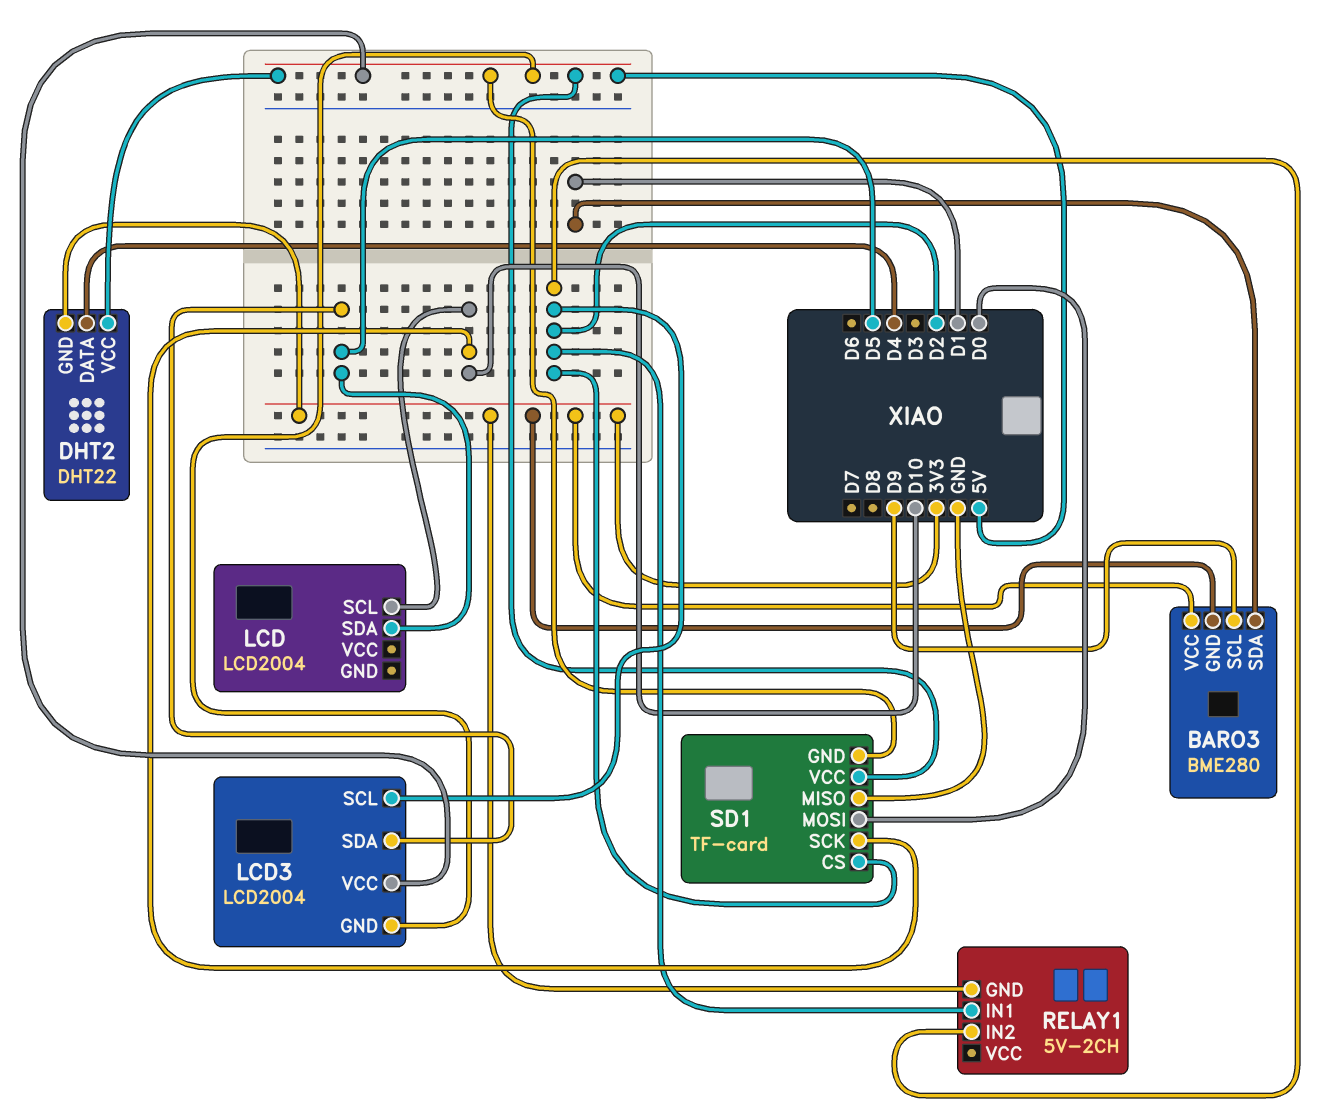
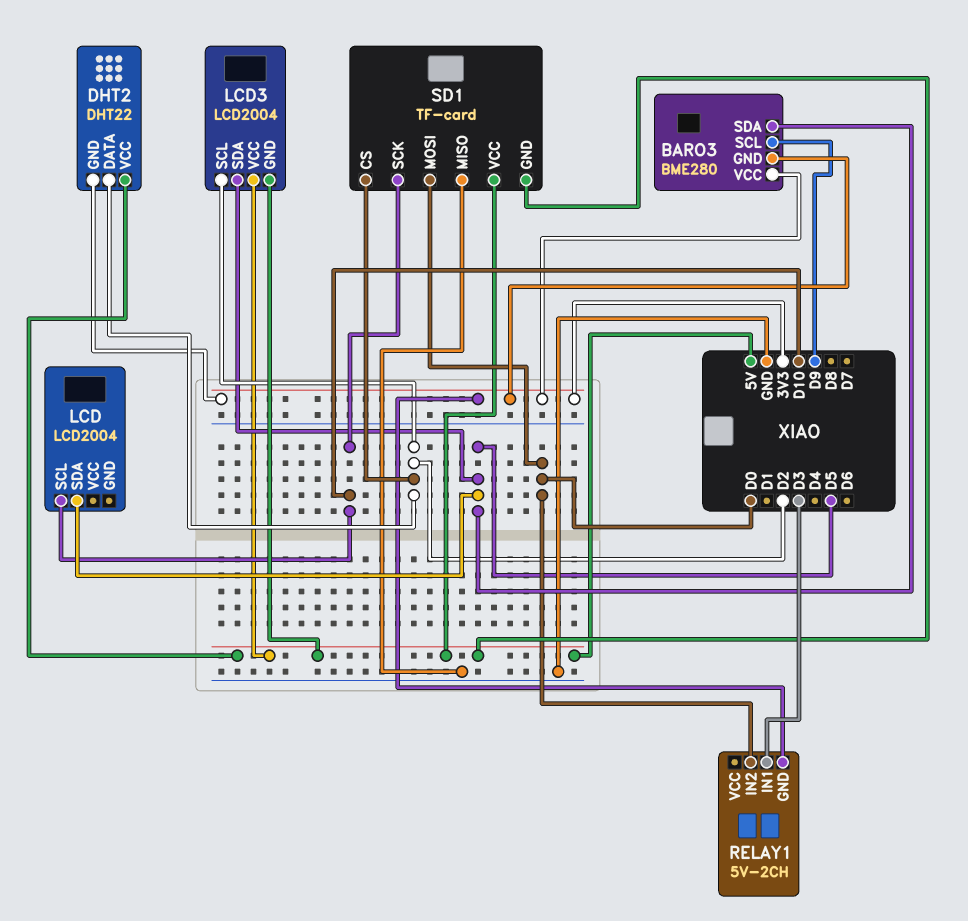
BARO3 pin SDA: D1 -> D5
DHT2 pin DATA: D4 -> D2
RELAY1 pin IN1: D2 -> D3
RELAY1 pin IN2: D2 -> D0

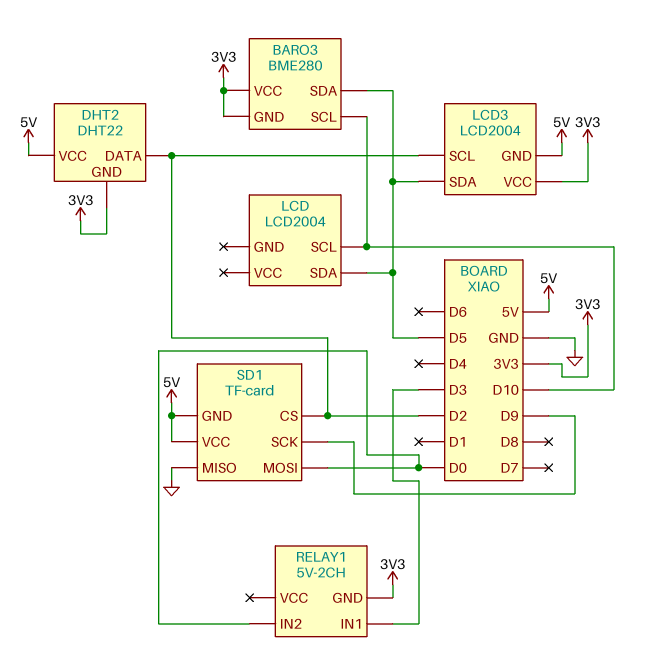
BARO3 pin SCL: D9 -> D10
LCD3 pin VCC: 5V -> 3V3
SD1 pin SCK: D10 -> D9

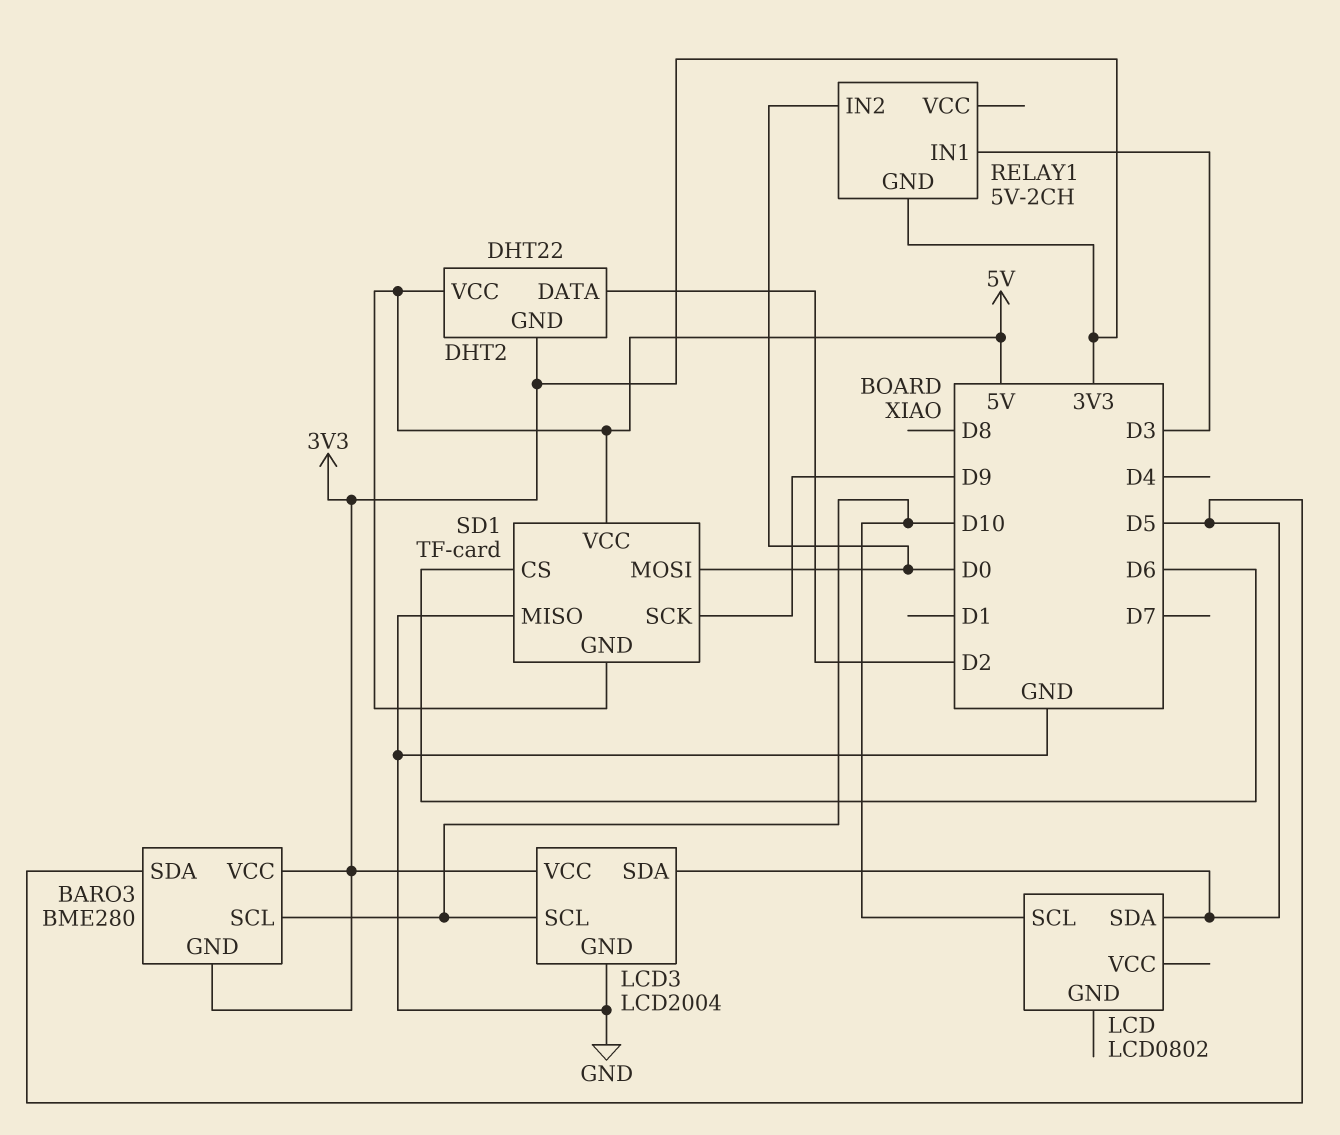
LCD: LCD2004 -> LCD0802
LCD3 pin GND: 5V -> GND
LCD3 pin SCL: D2 -> D10
SD1 pin CS: D2 -> D6

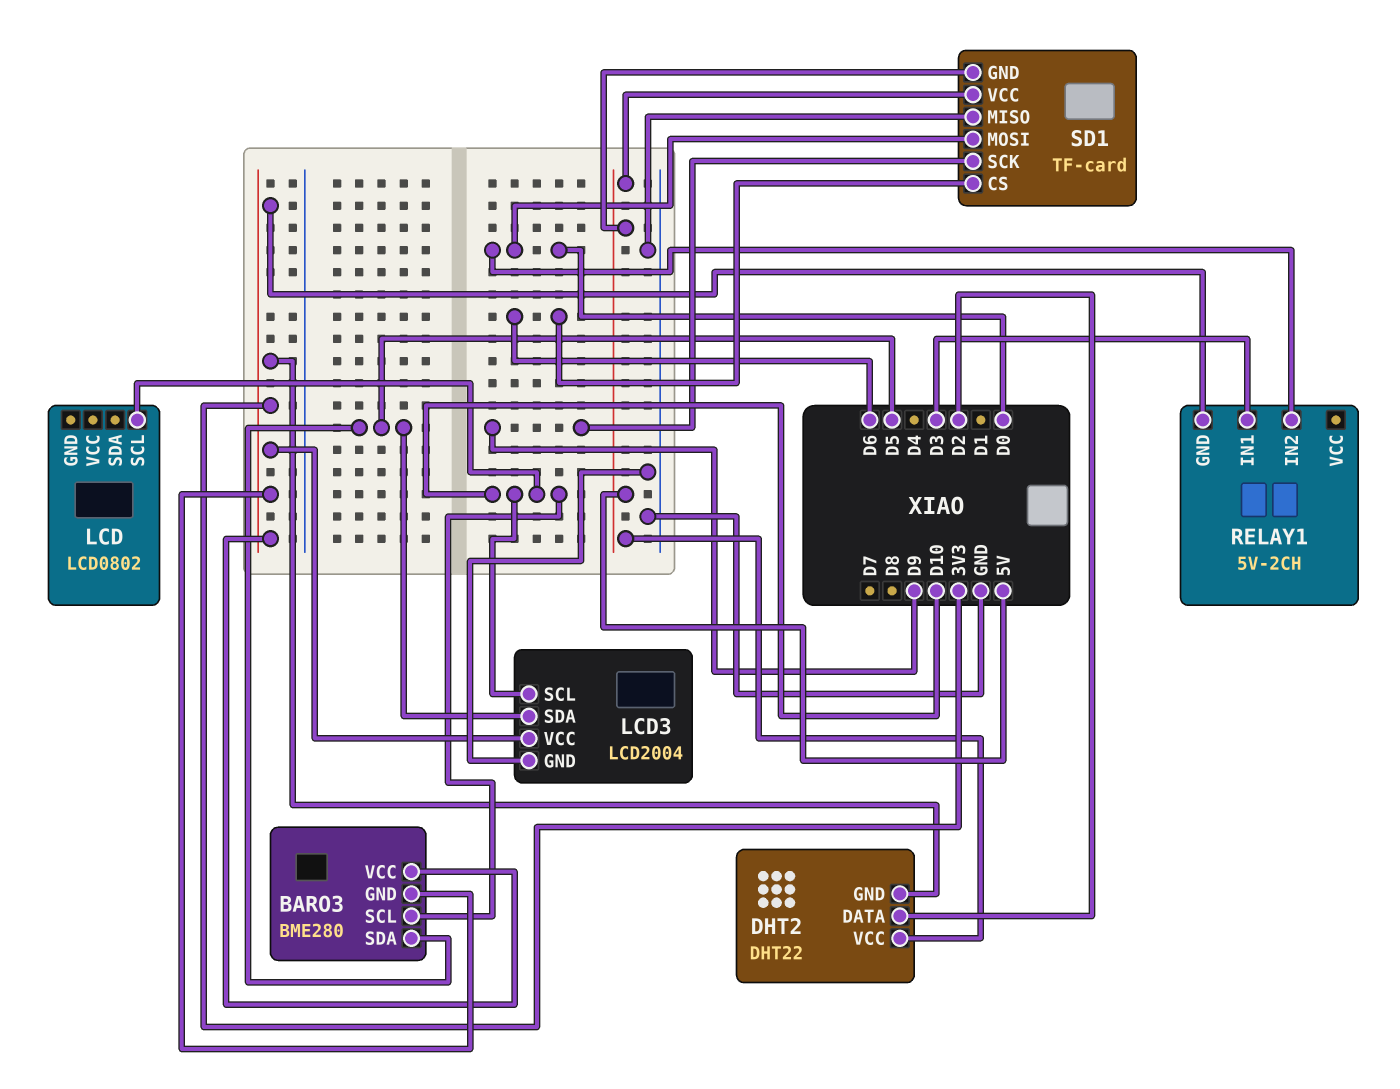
LCD pin SDA: D5 -> none

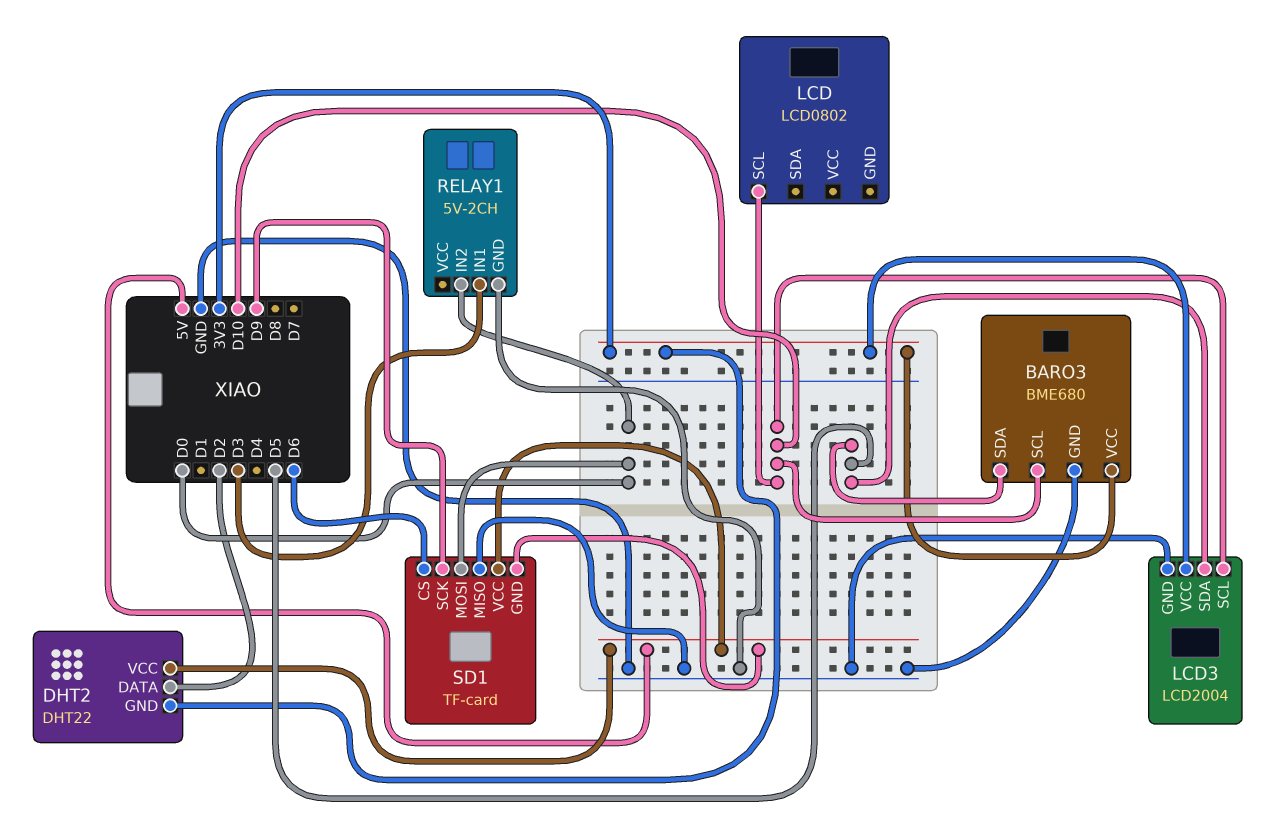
BARO3: BME280 -> BME680
BARO3 pin GND: 3V3 -> GND
RELAY1 pin GND: 3V3 -> GND

